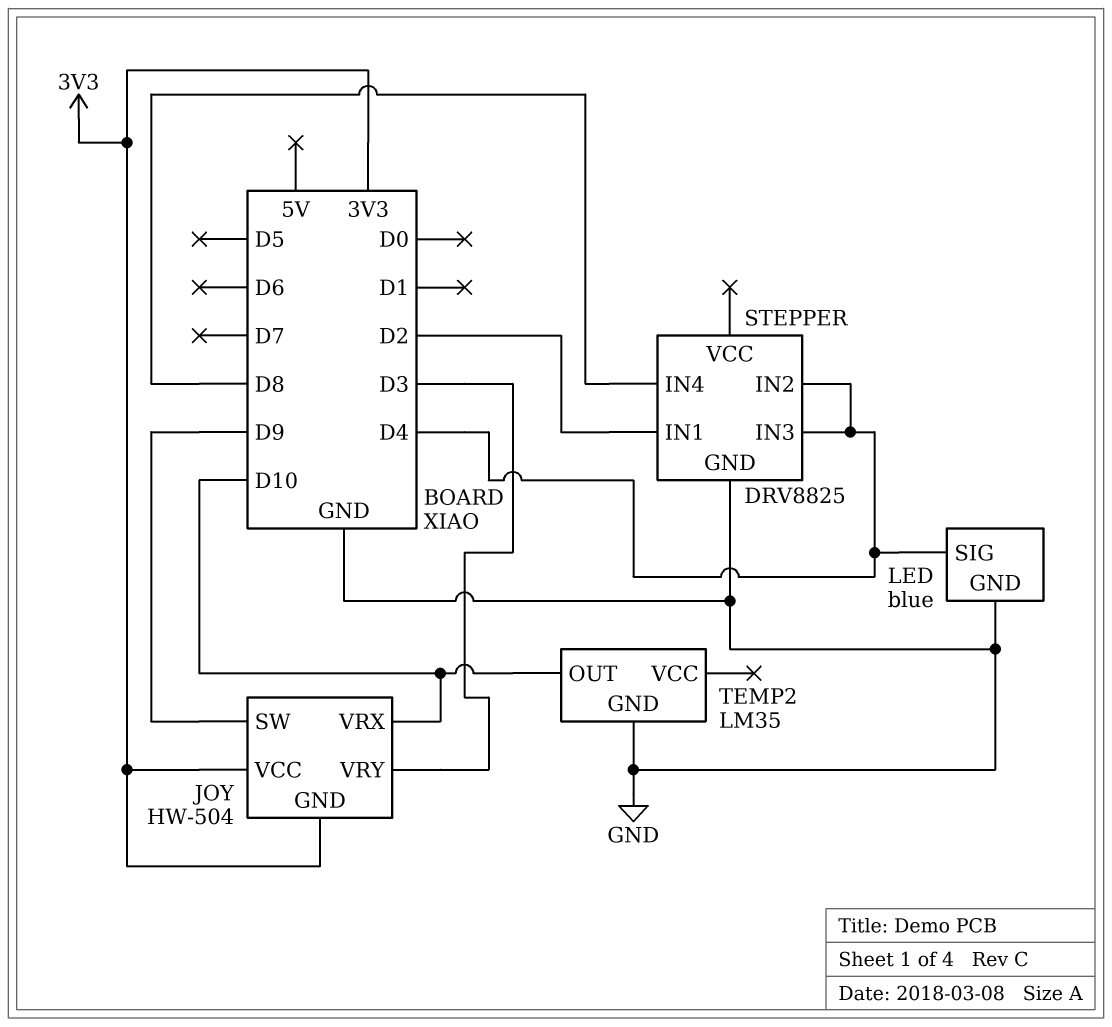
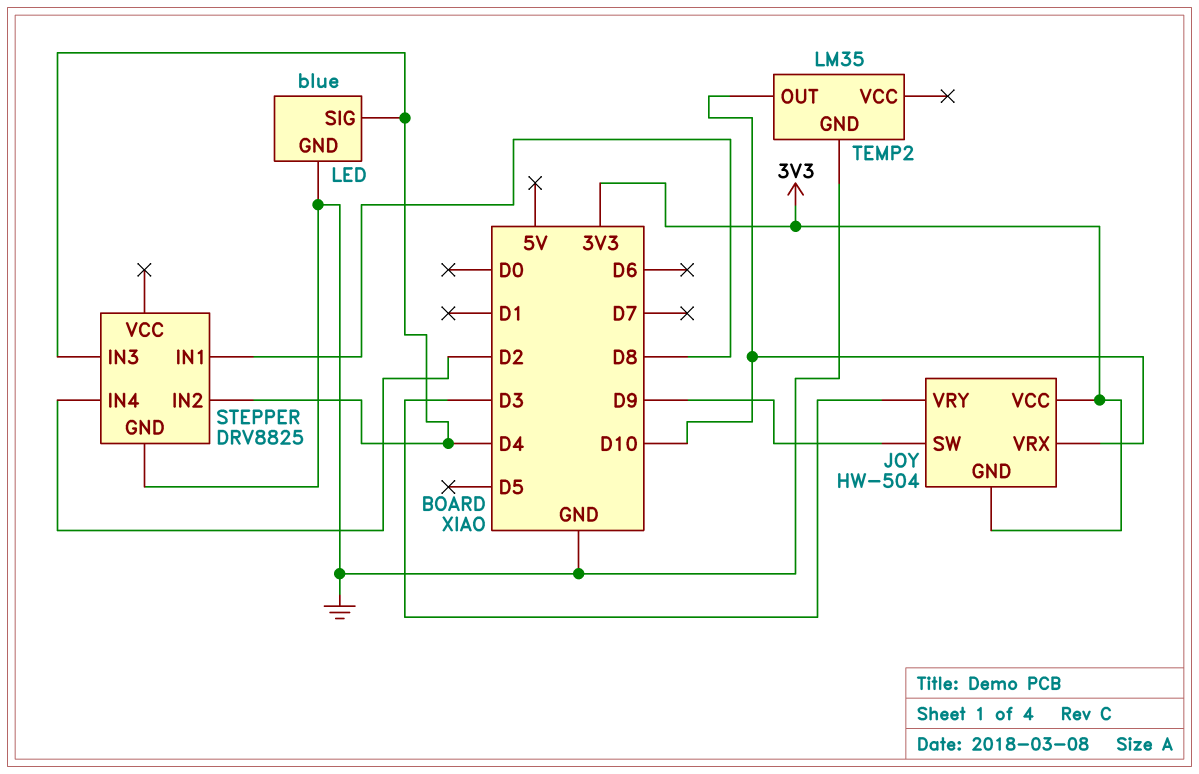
STEPPER pin IN1: D2 -> D8
STEPPER pin IN4: D8 -> D2

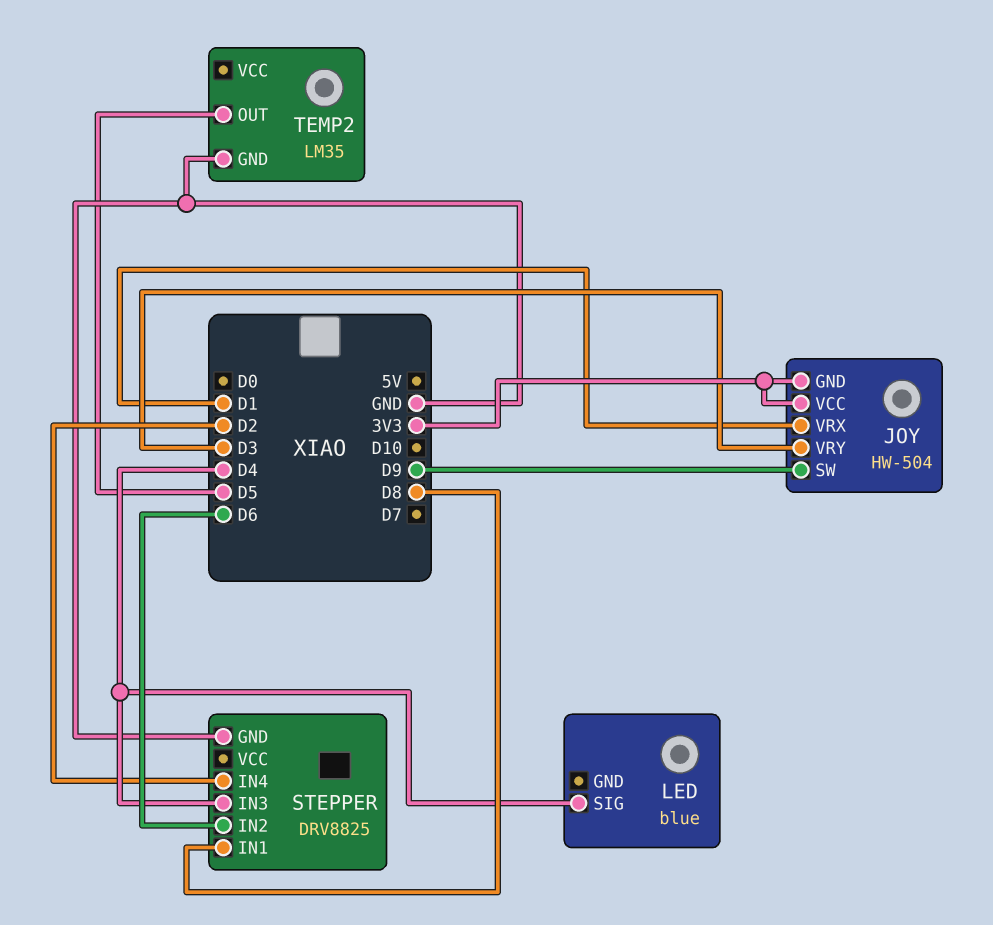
JOY pin VRX: D10 -> D1
LED pin GND: GND -> none
STEPPER pin IN2: D4 -> D6
TEMP2 pin OUT: D10 -> D5

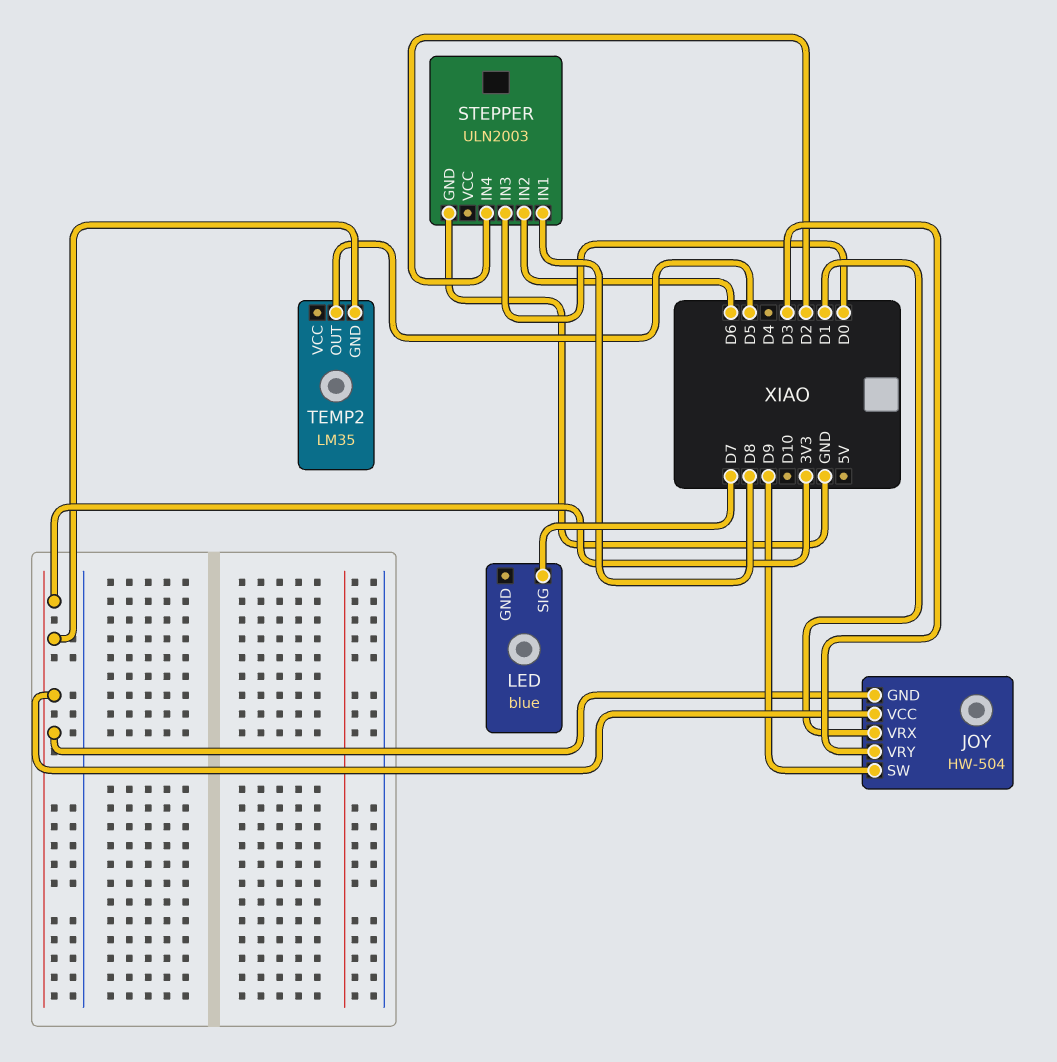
LED pin SIG: D4 -> D7
STEPPER: DRV8825 -> ULN2003
STEPPER pin IN3: D4 -> D0
TEMP2 pin GND: GND -> 3V3

